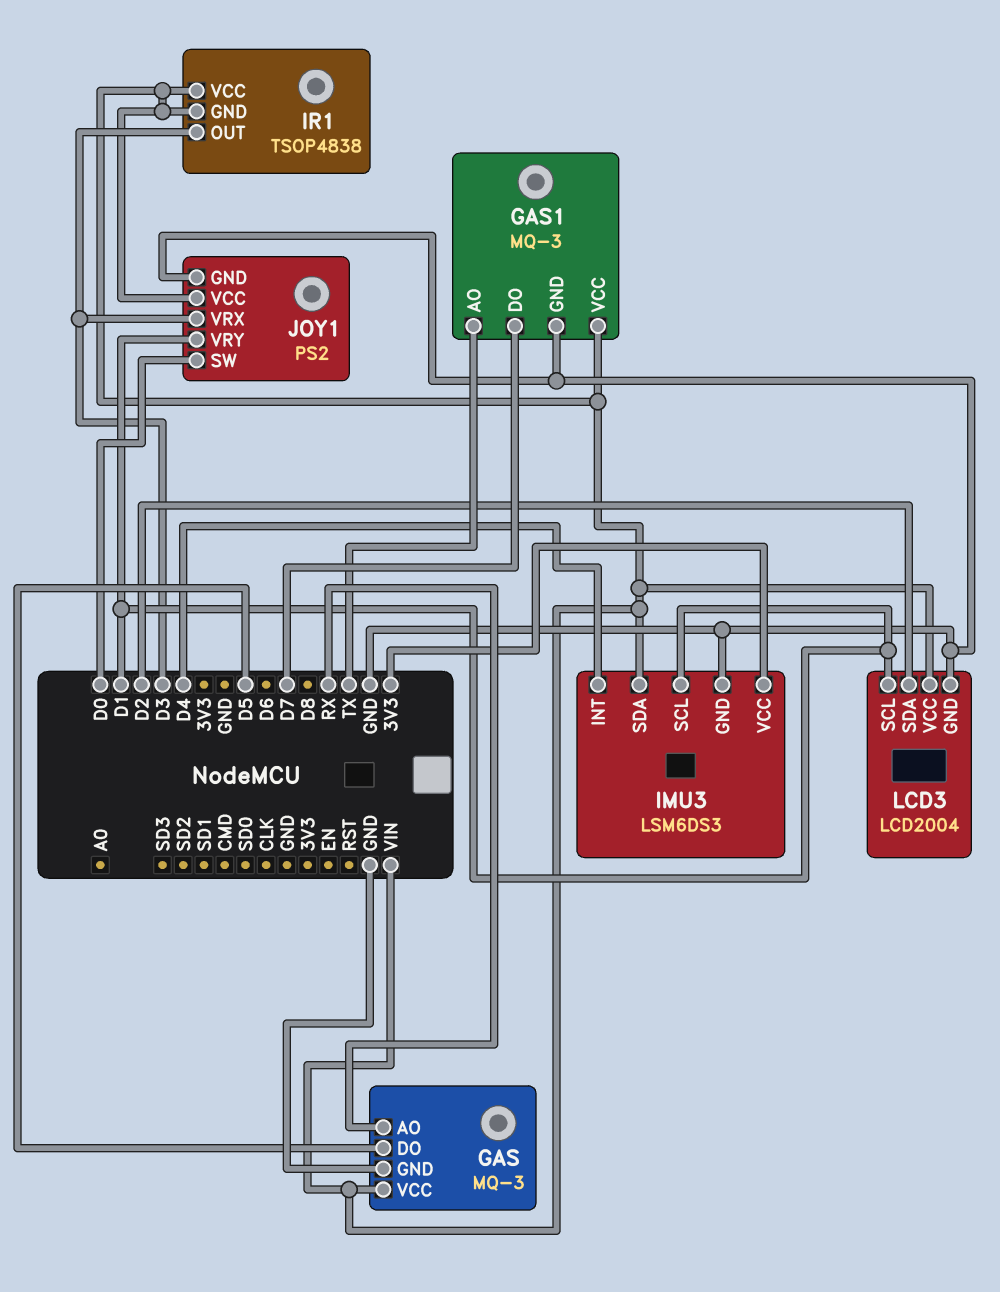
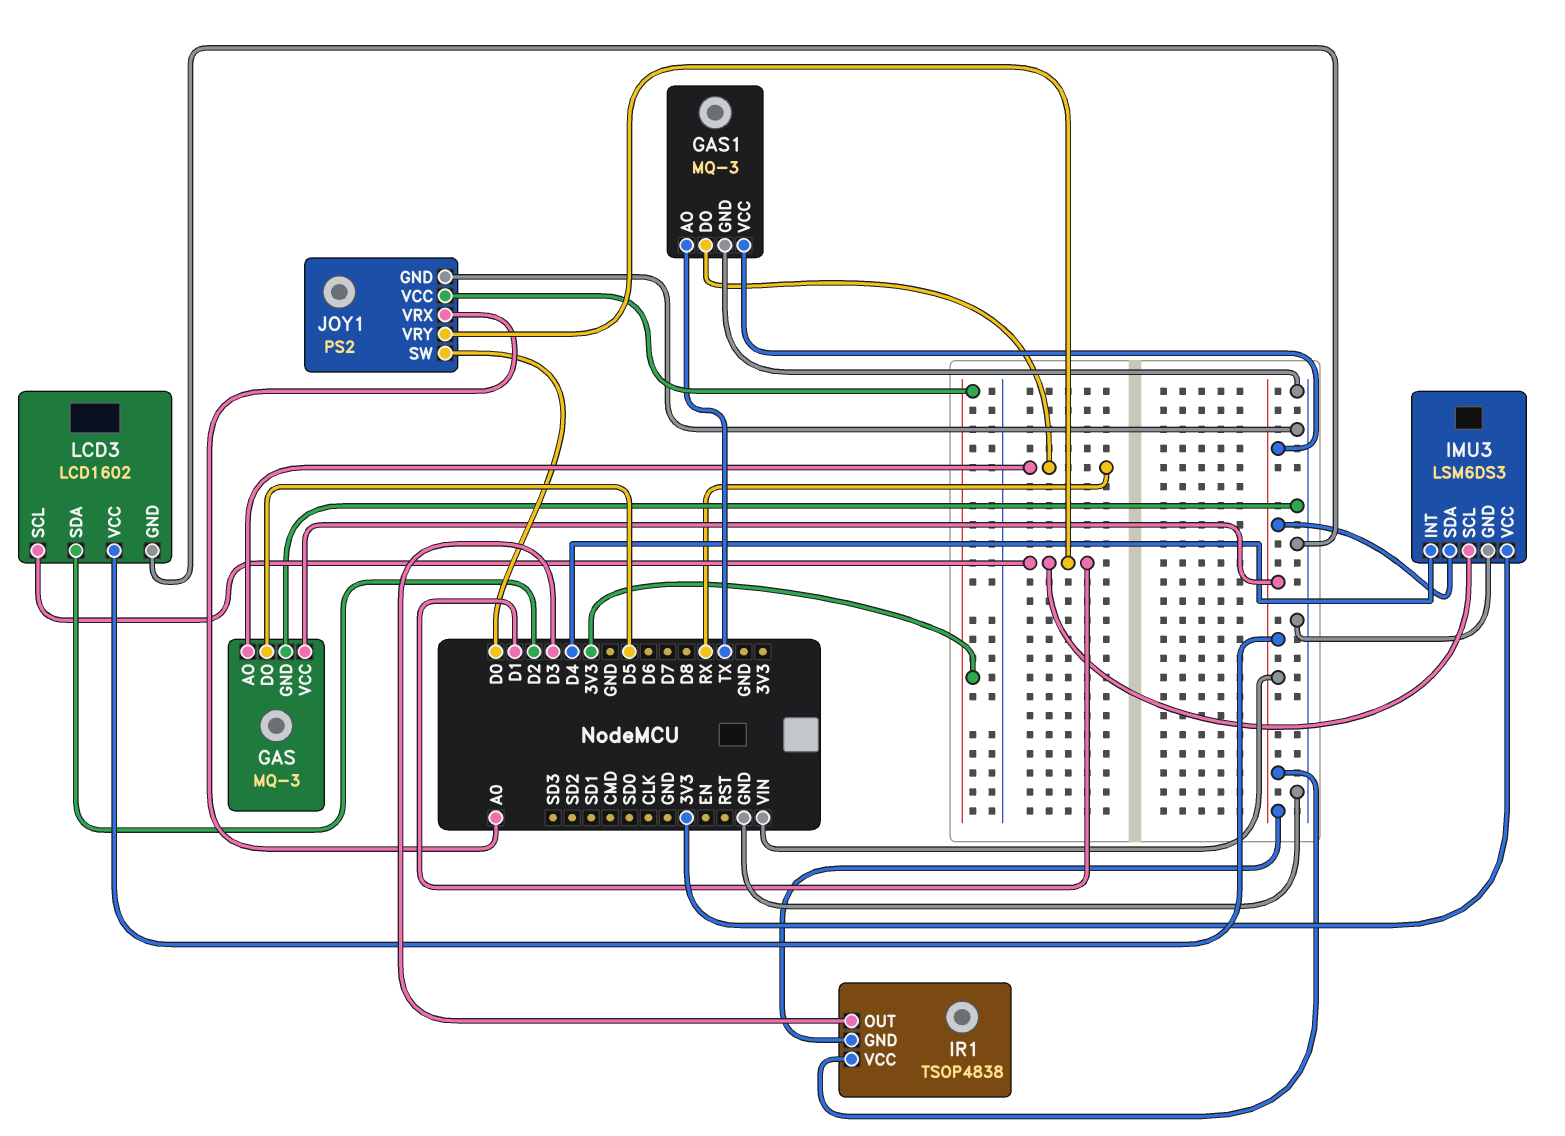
GAS1 pin DO: D7 -> RX
JOY1 pin VCC: VIN -> 3V3
JOY1 pin VRX: D3 -> A0
LCD3: LCD2004 -> LCD1602

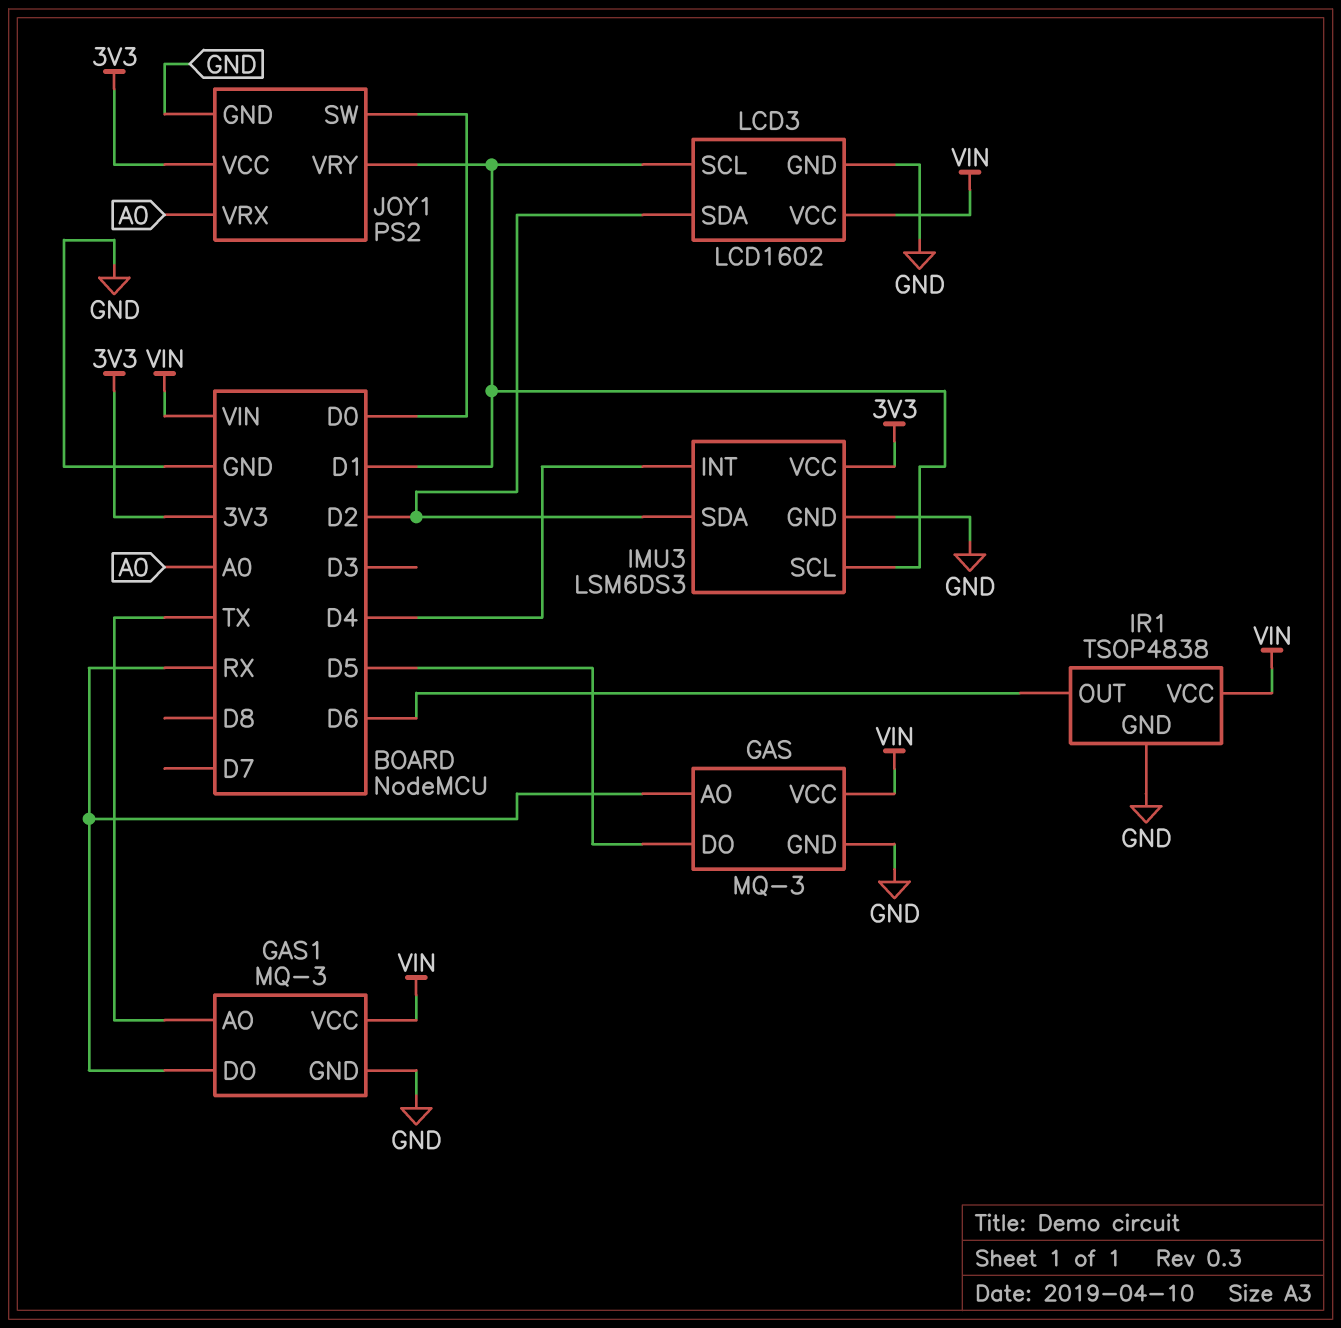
IMU3 pin SDA: VIN -> D2
IR1 pin GND: VIN -> GND
IR1 pin OUT: D3 -> D6

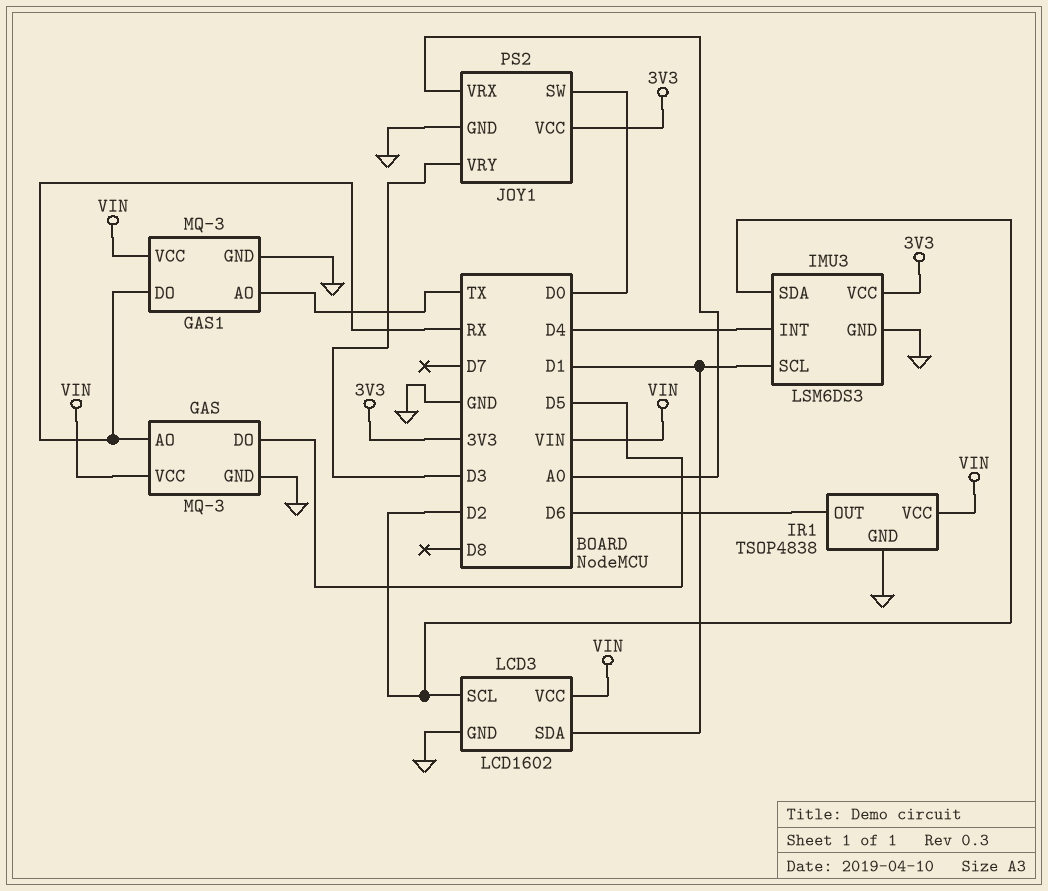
JOY1 pin VRY: D1 -> D3
LCD3 pin SCL: D1 -> D2
LCD3 pin SDA: D2 -> D1

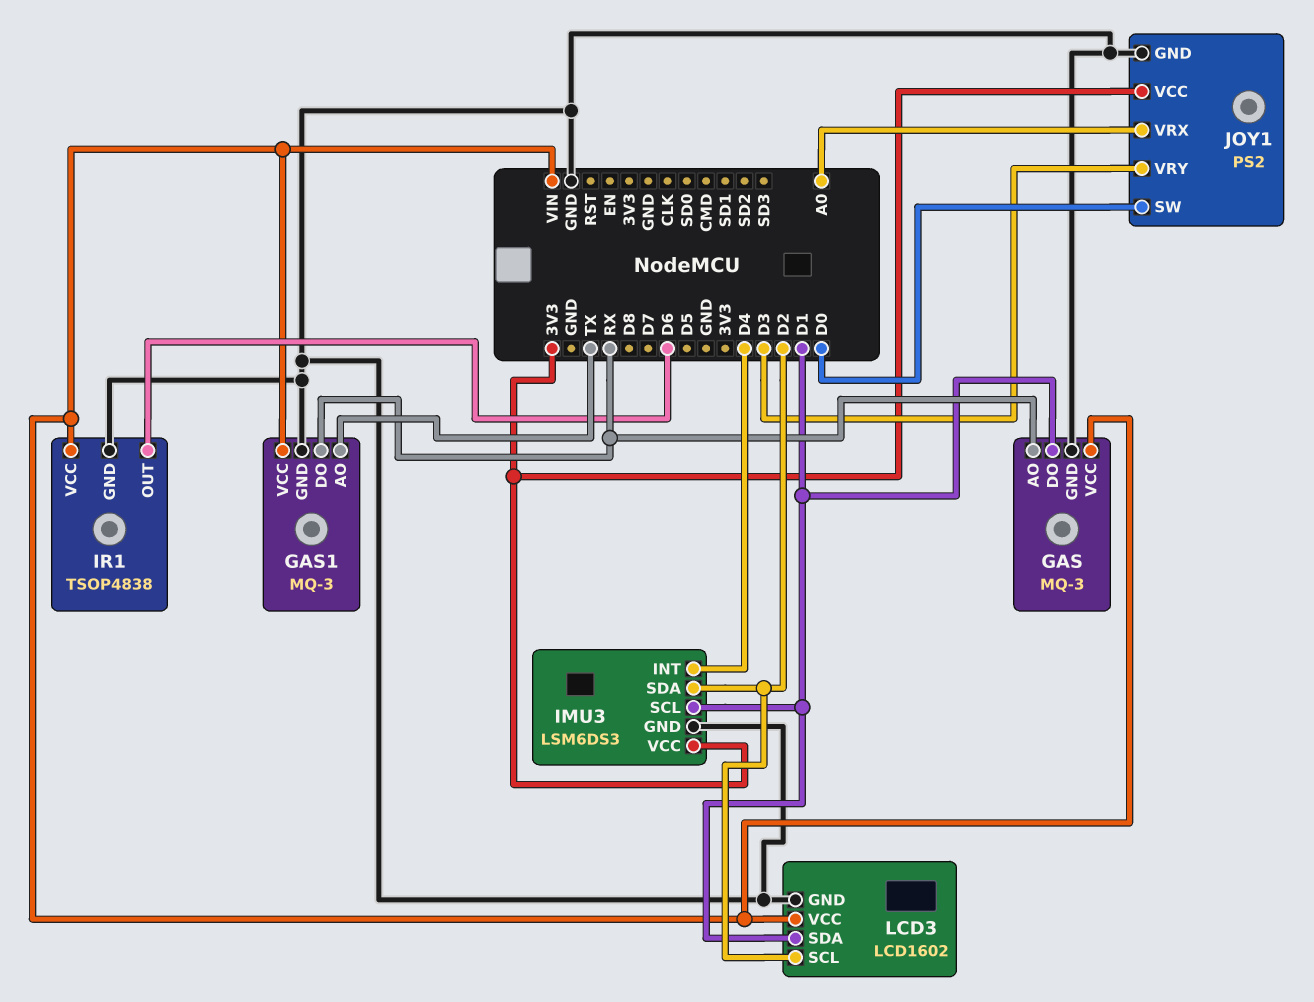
GAS pin DO: D5 -> D1

